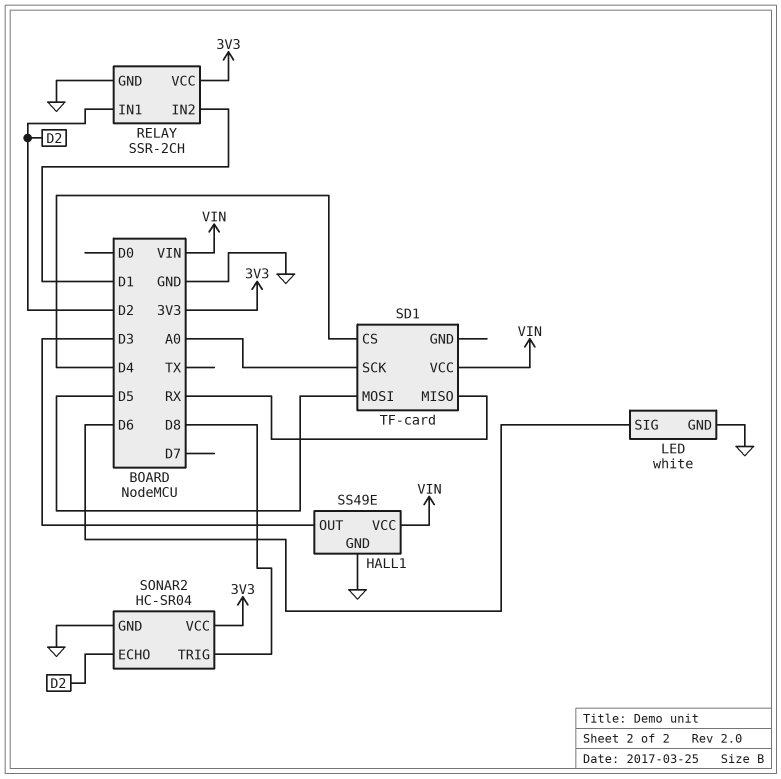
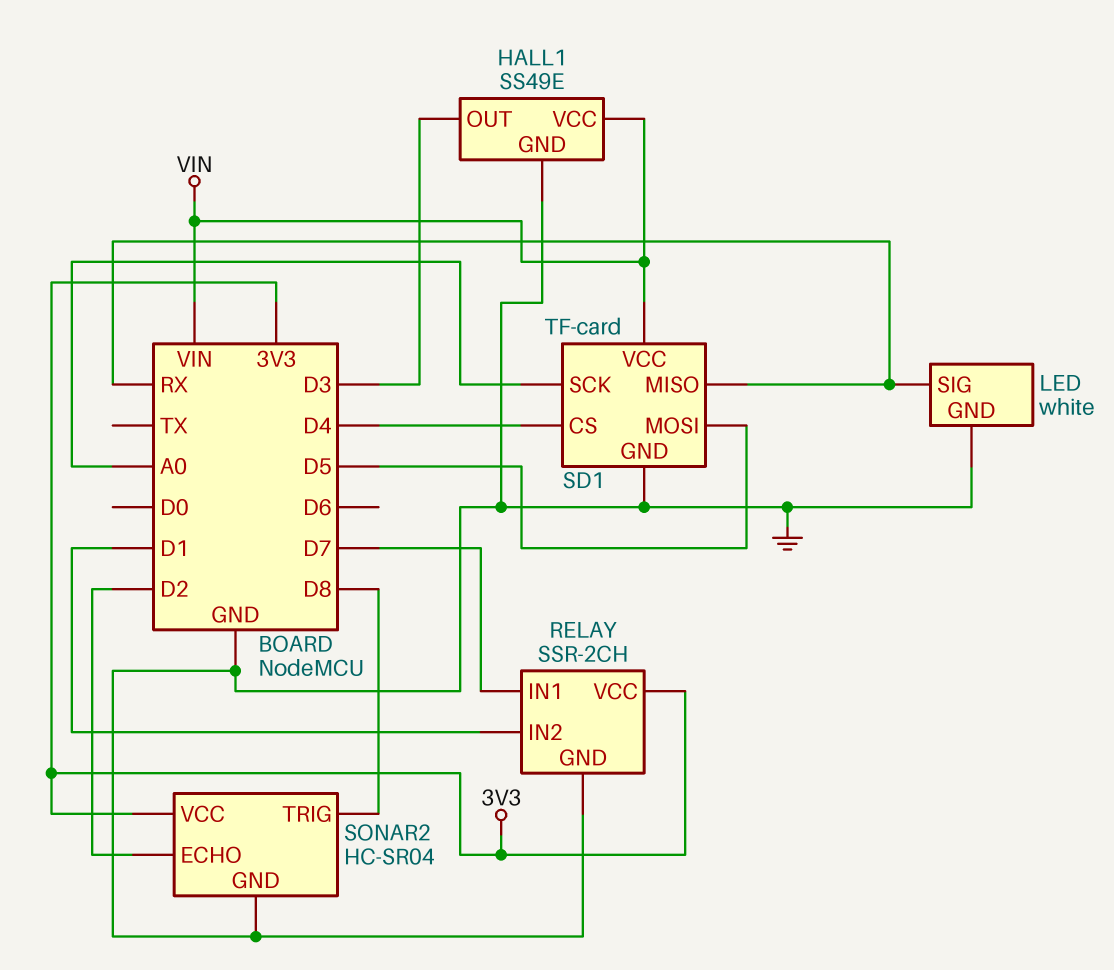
LED pin SIG: D6 -> RX
RELAY pin IN1: D2 -> D7
SD1 pin GND: none -> GND

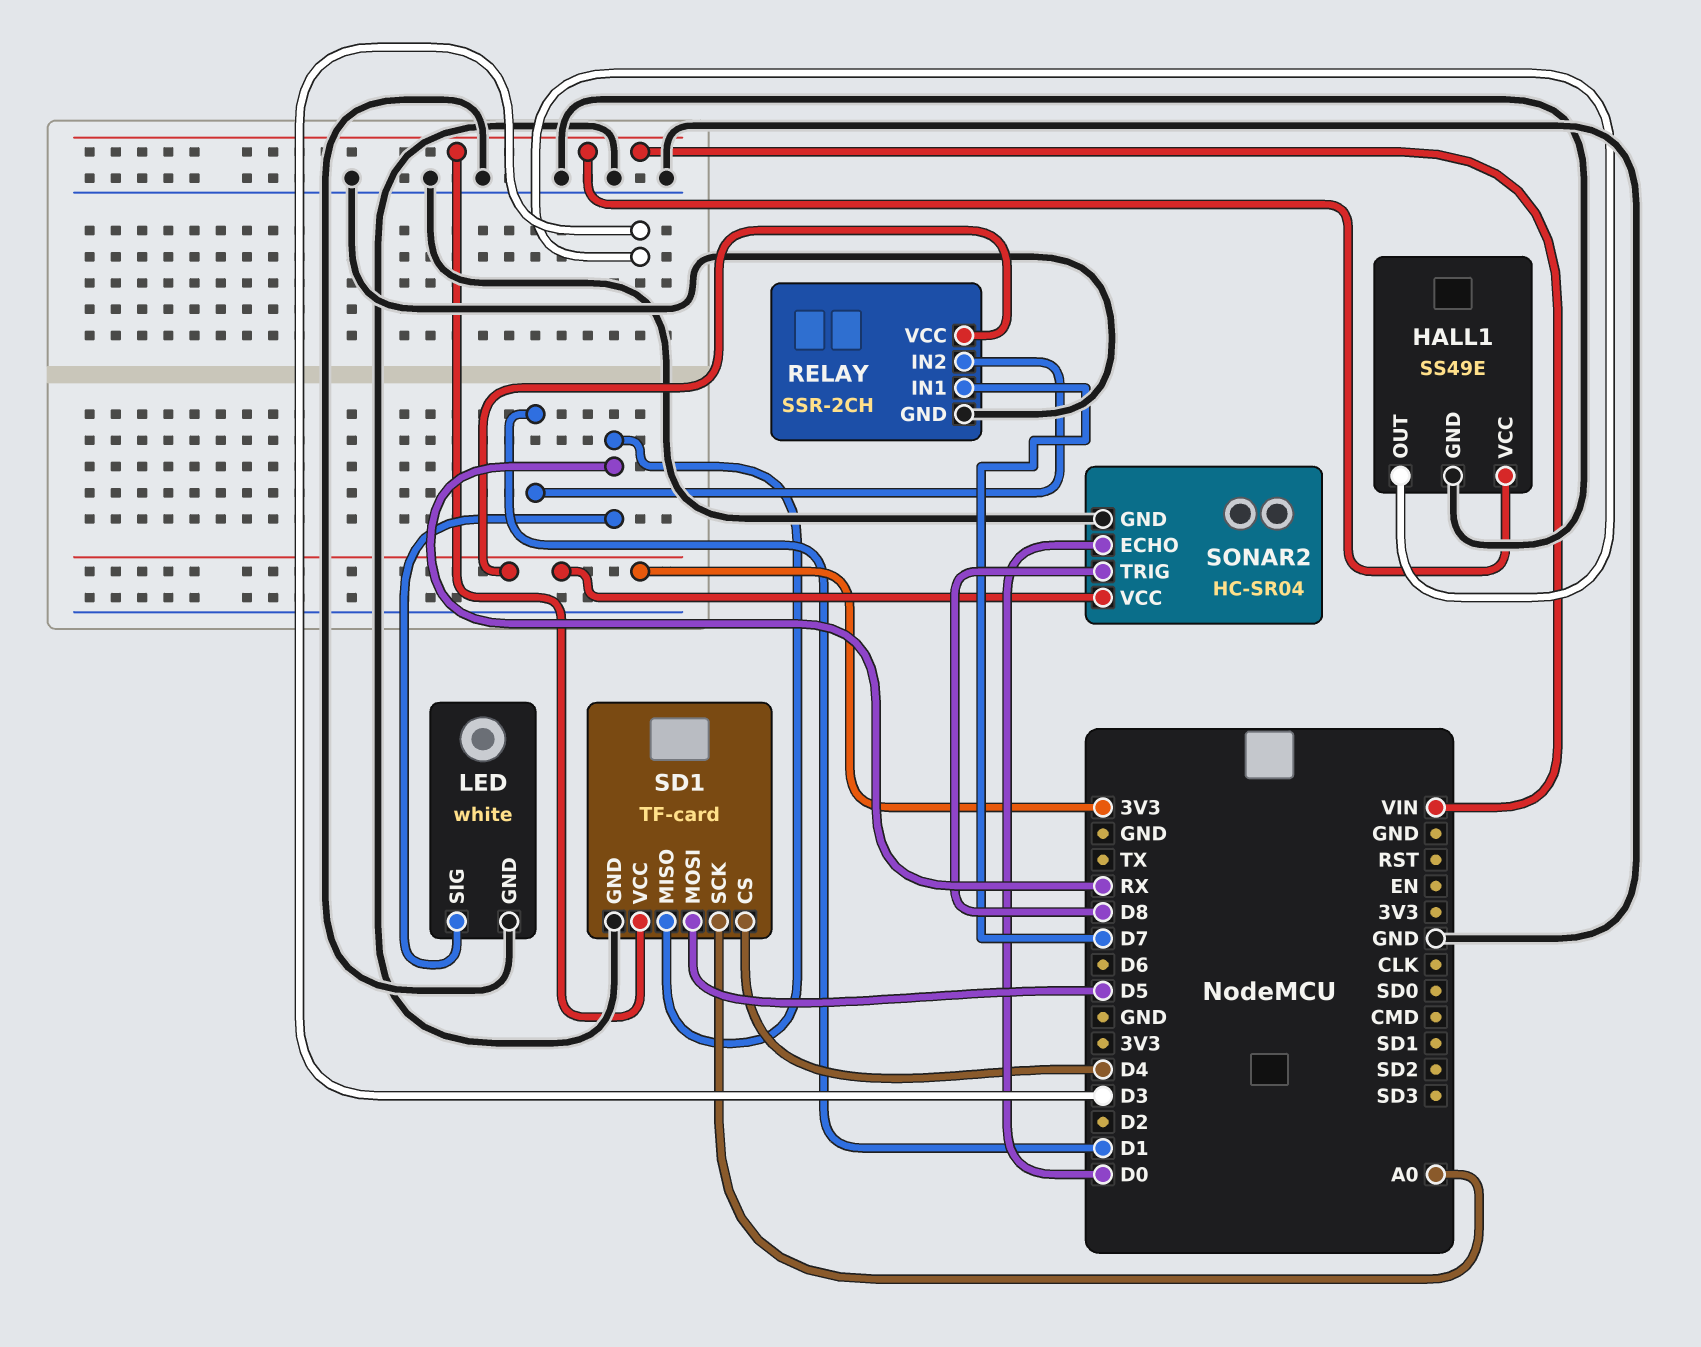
SONAR2 pin ECHO: D2 -> D0

